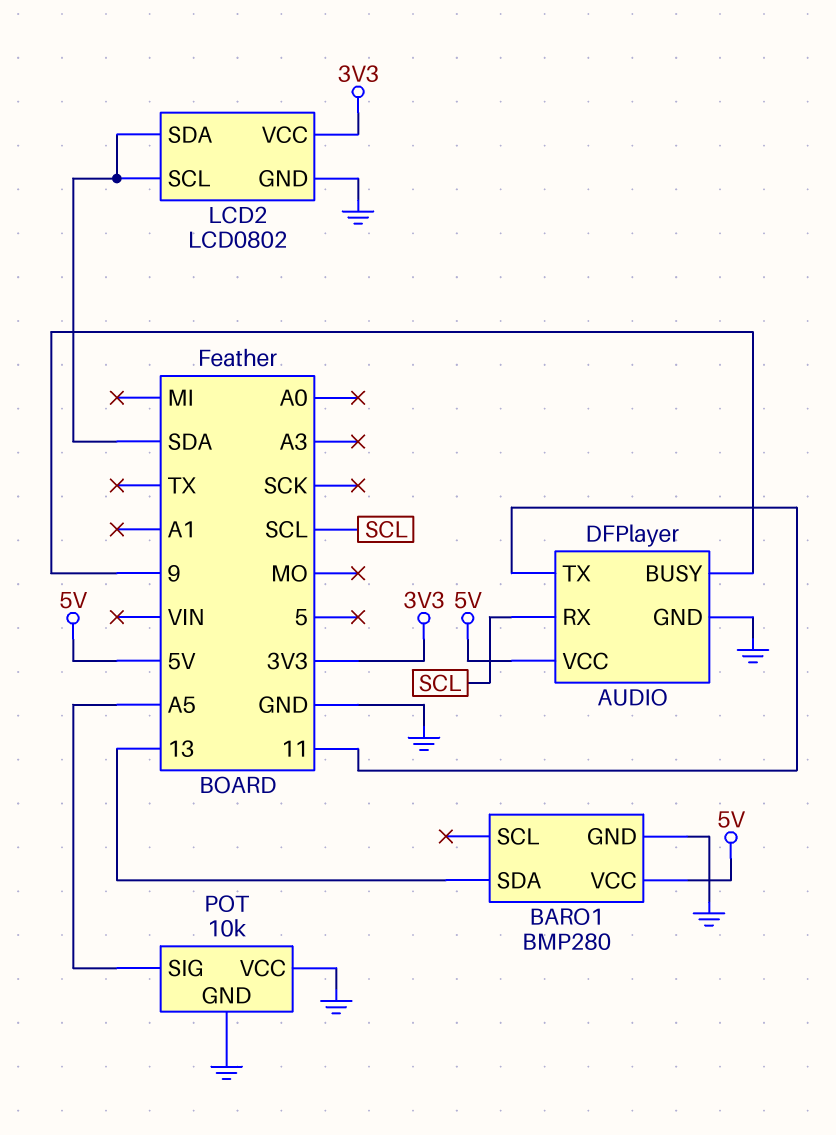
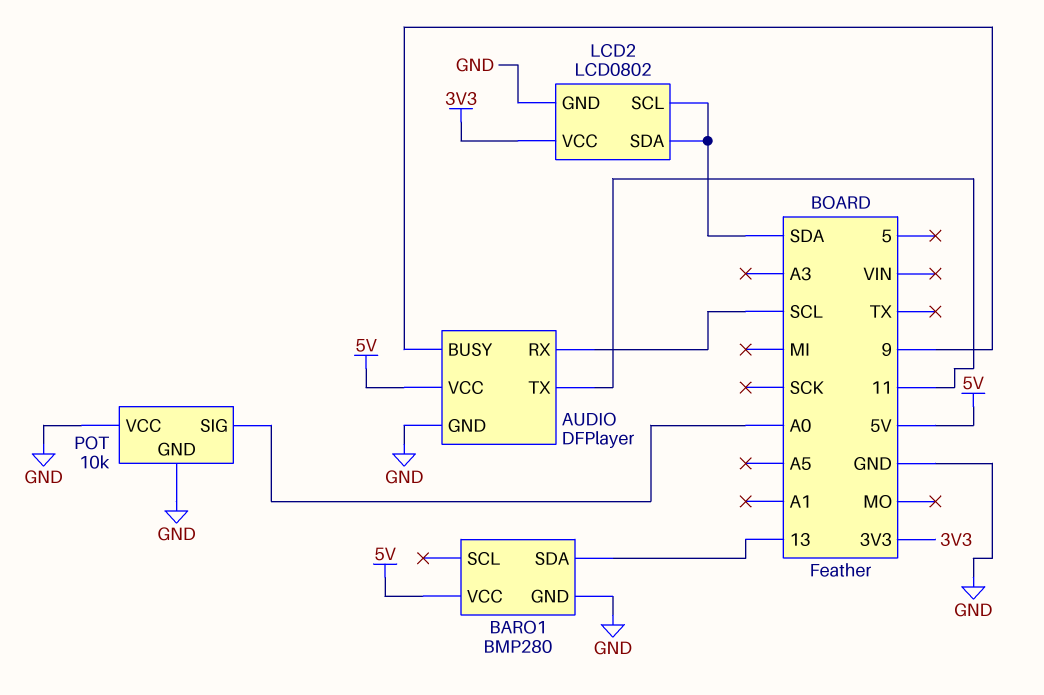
POT pin SIG: A5 -> A0

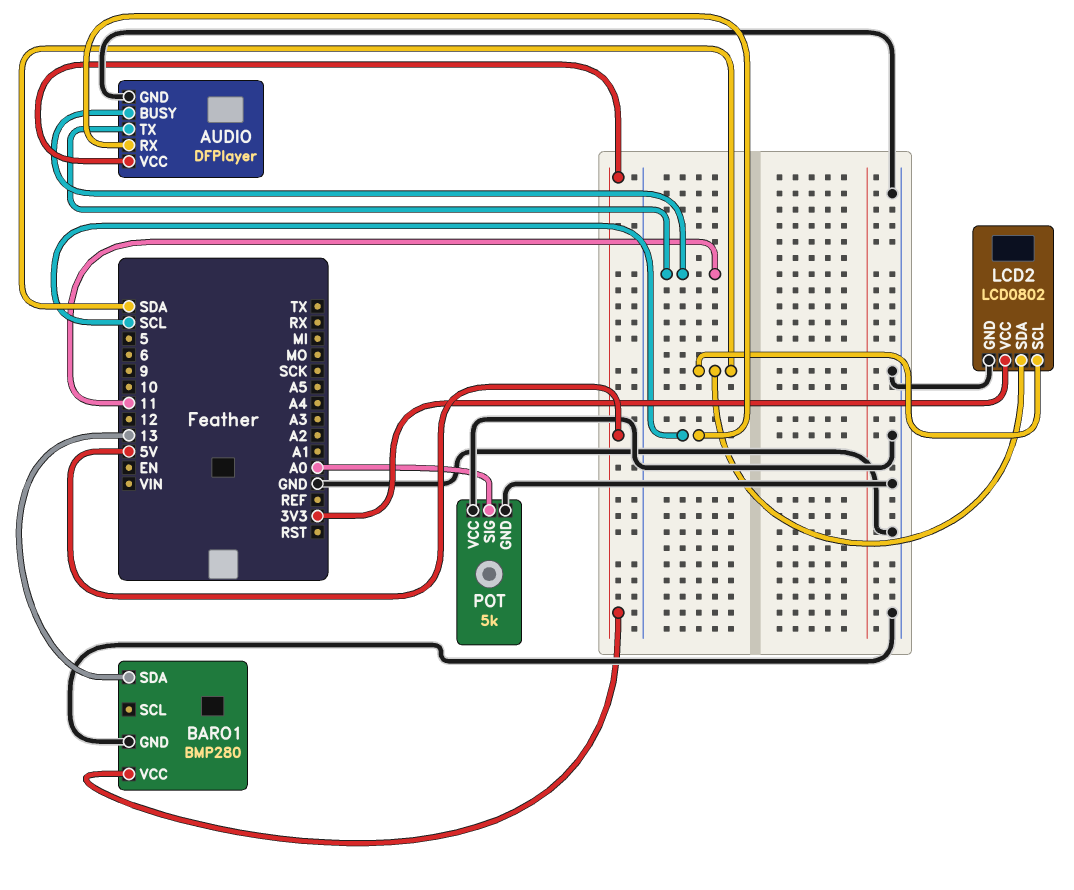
AUDIO pin BUSY: 9 -> 11
POT: 10k -> 5k

